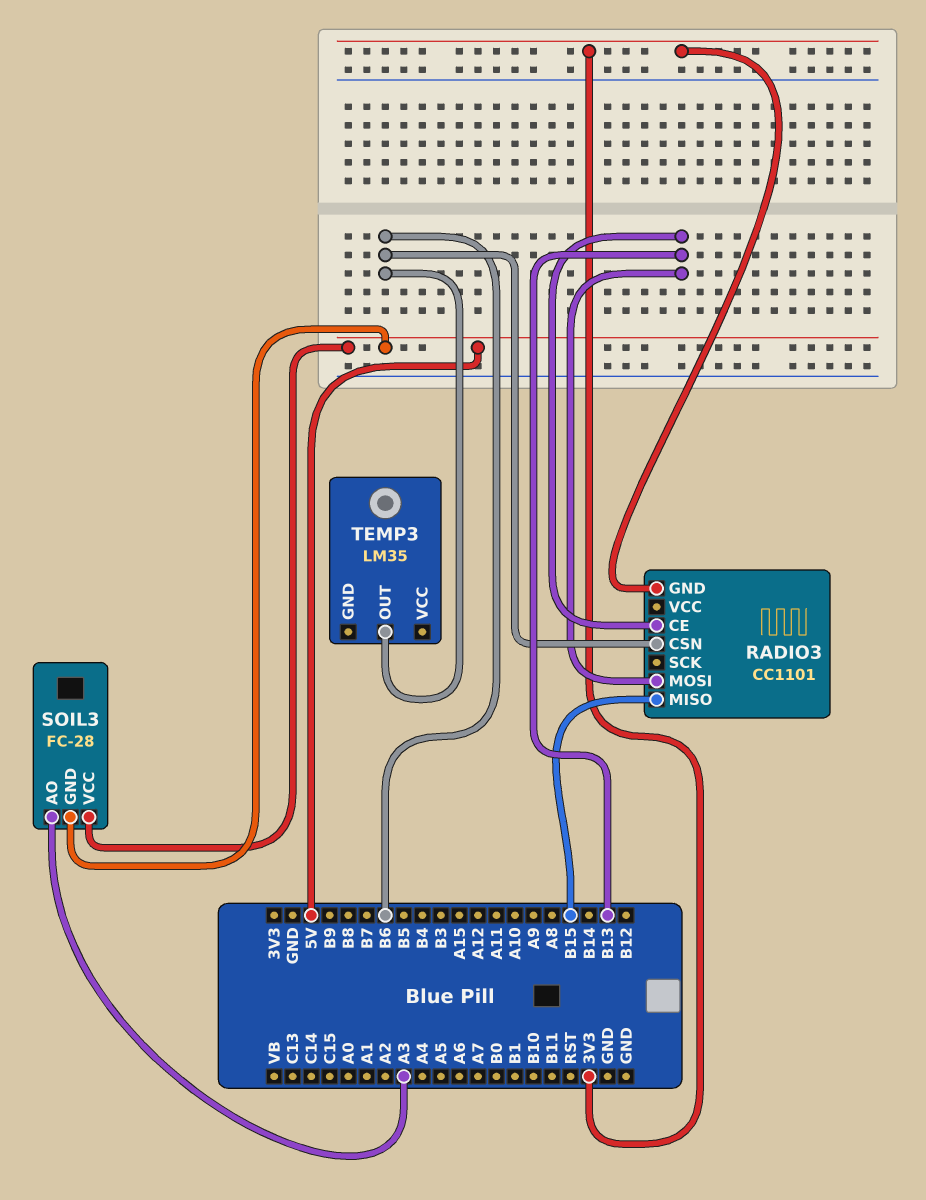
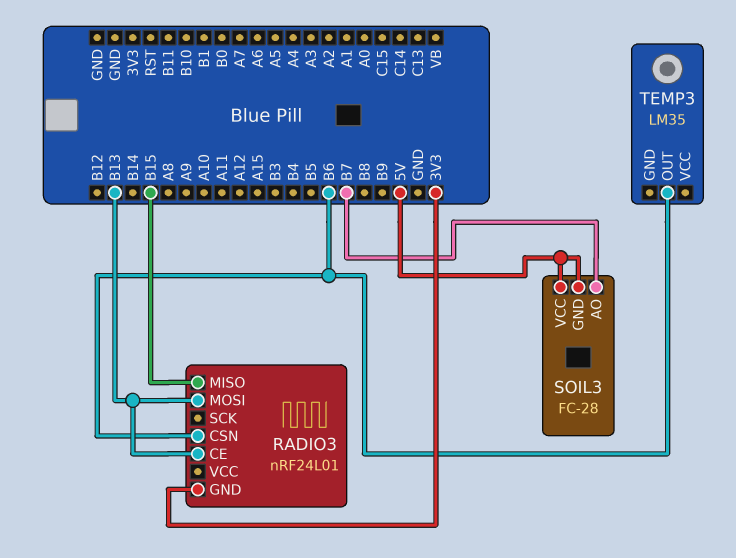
RADIO3: CC1101 -> nRF24L01
SOIL3 pin AO: A3 -> B7

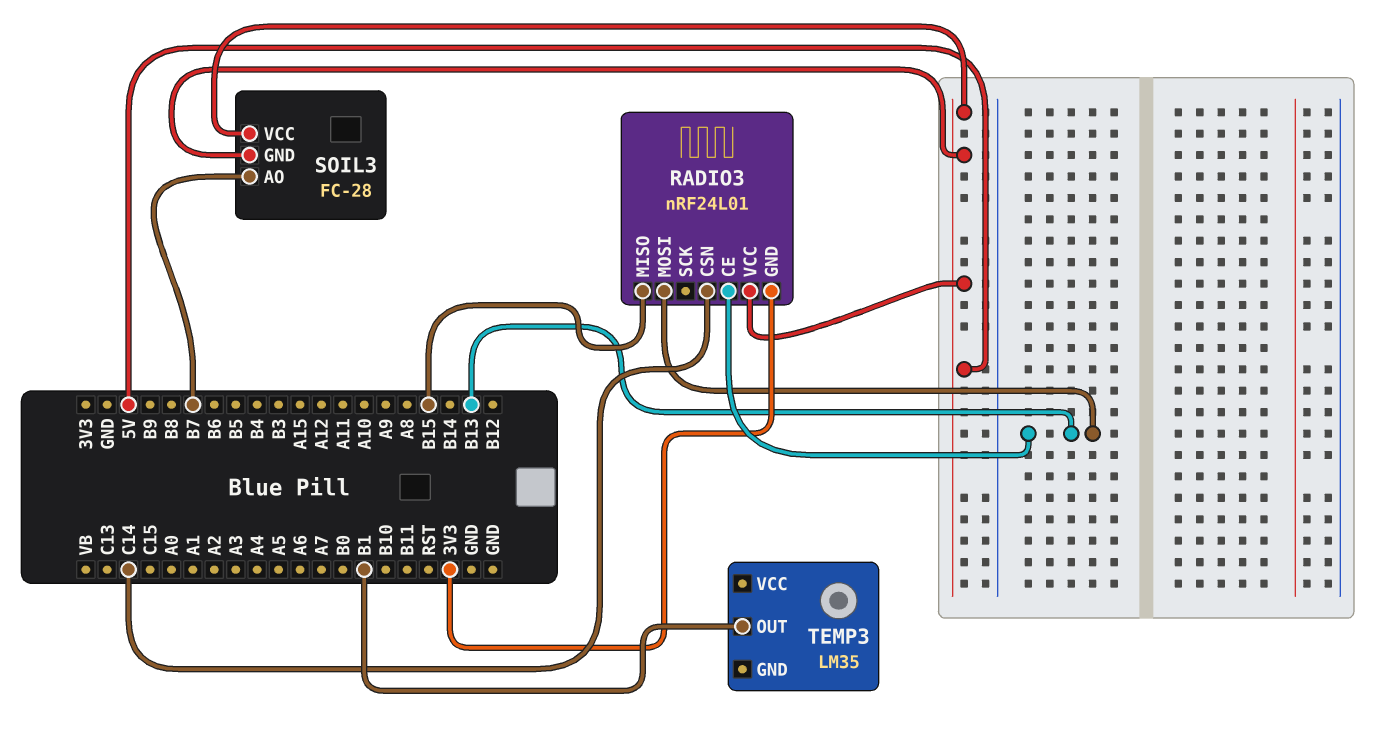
RADIO3 pin CSN: B6 -> C14
RADIO3 pin VCC: none -> 5V
TEMP3 pin OUT: B6 -> B1

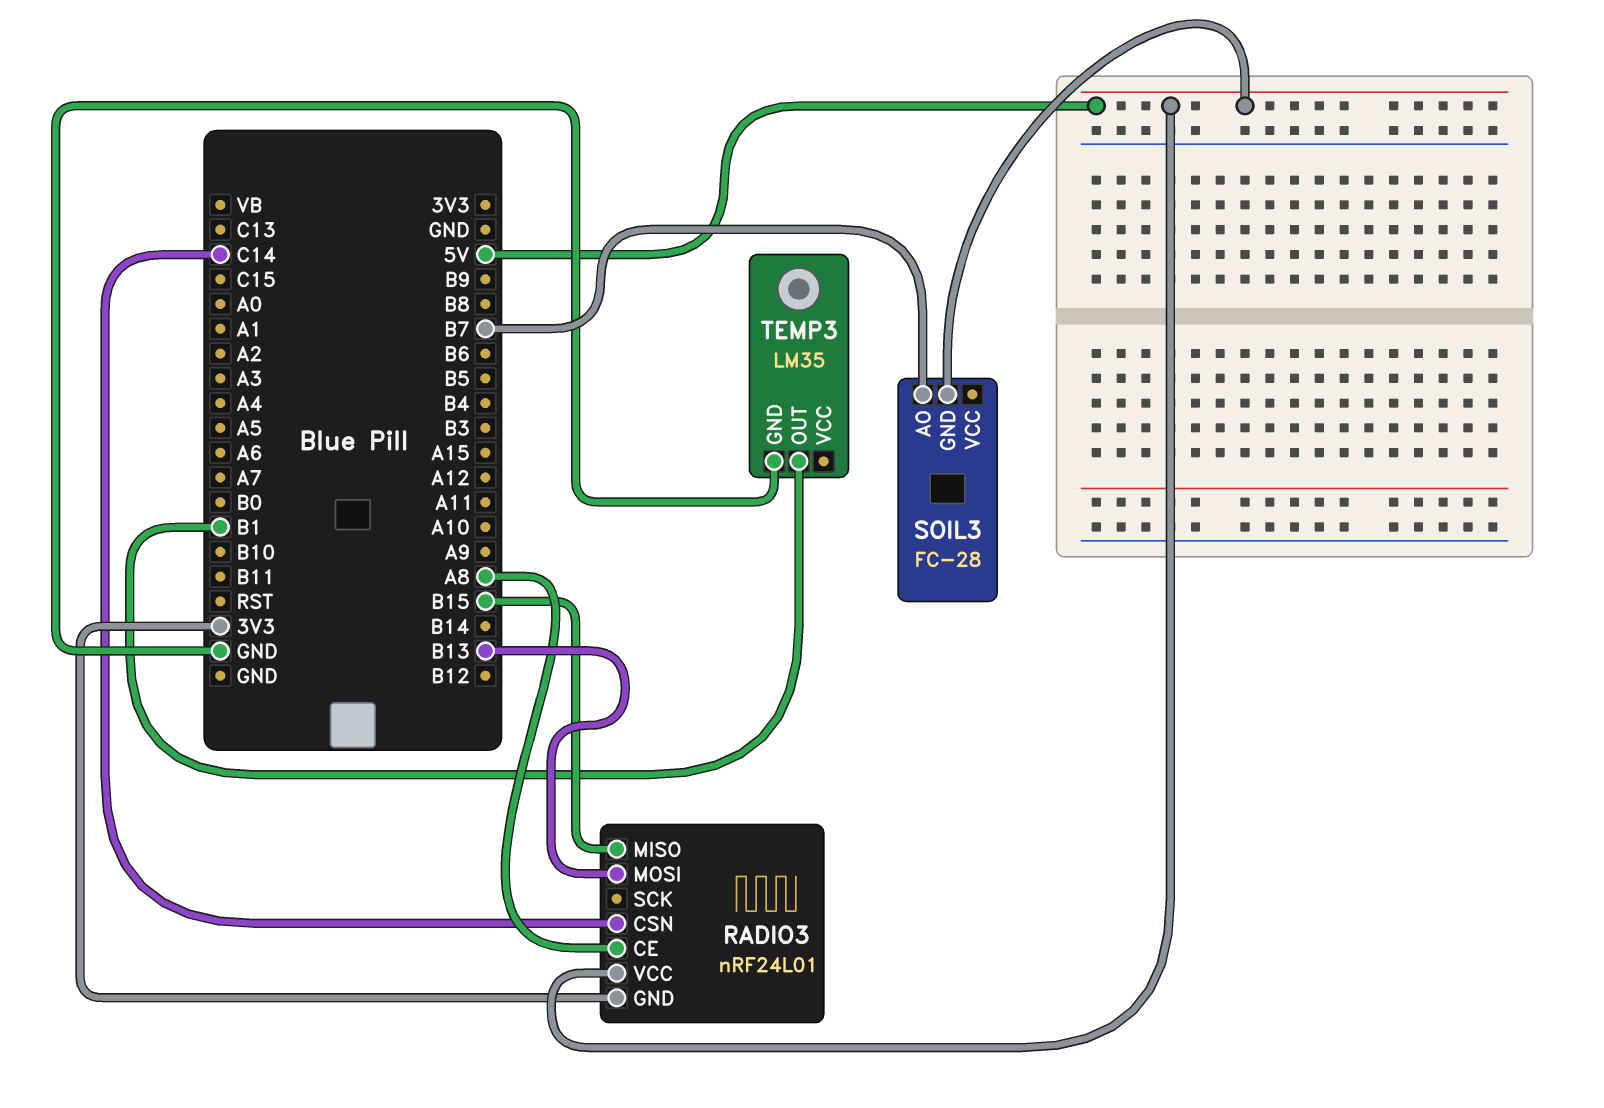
RADIO3 pin CE: B13 -> A8
SOIL3 pin VCC: 5V -> none
TEMP3 pin GND: none -> GND

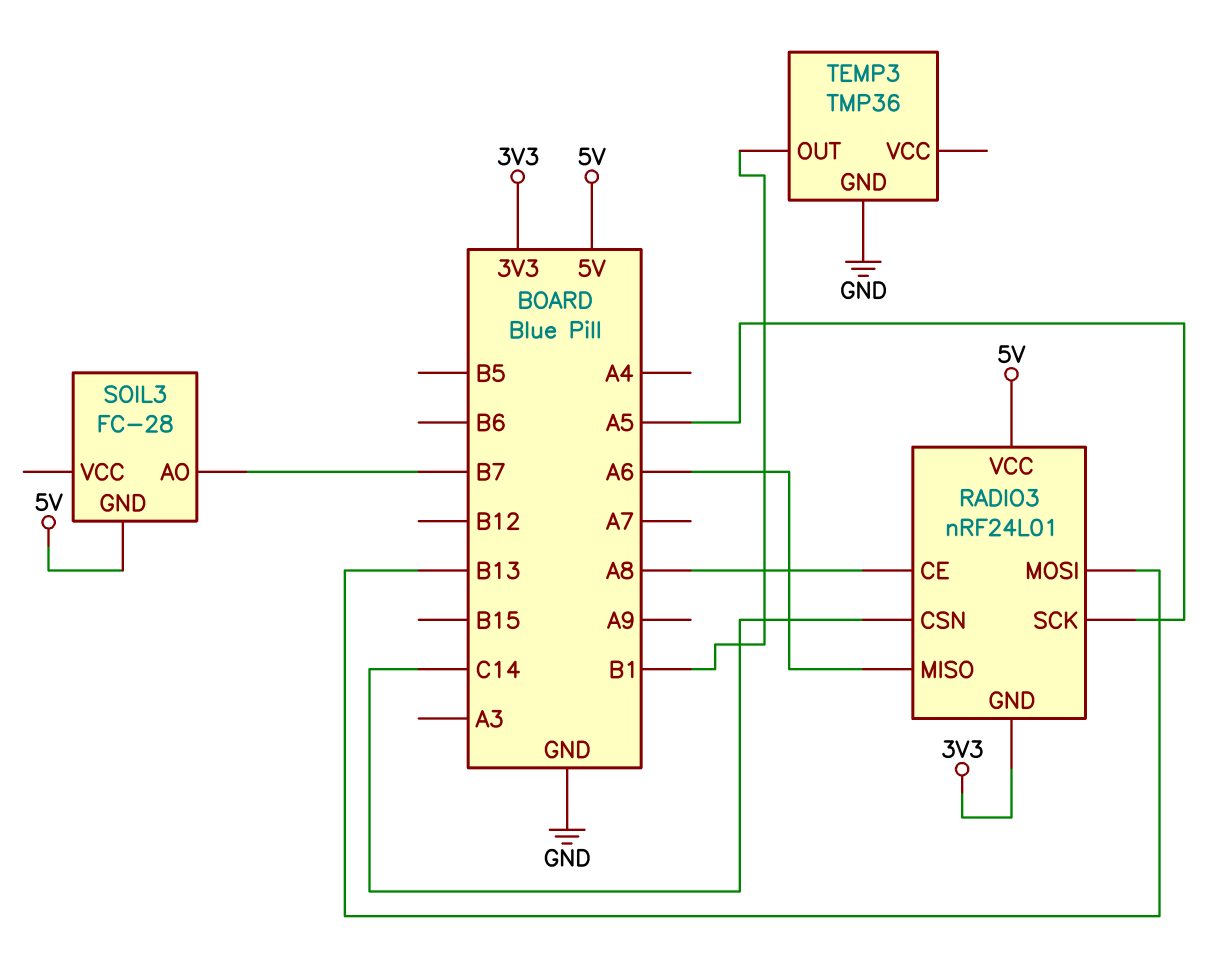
RADIO3 pin MISO: B15 -> A6
RADIO3 pin SCK: none -> A5
TEMP3: LM35 -> TMP36

